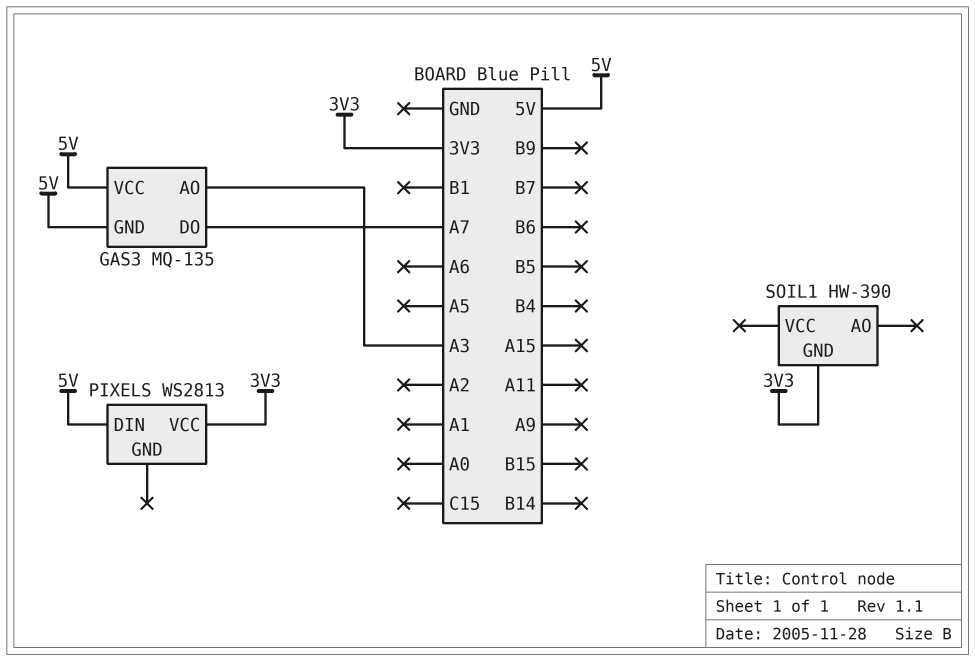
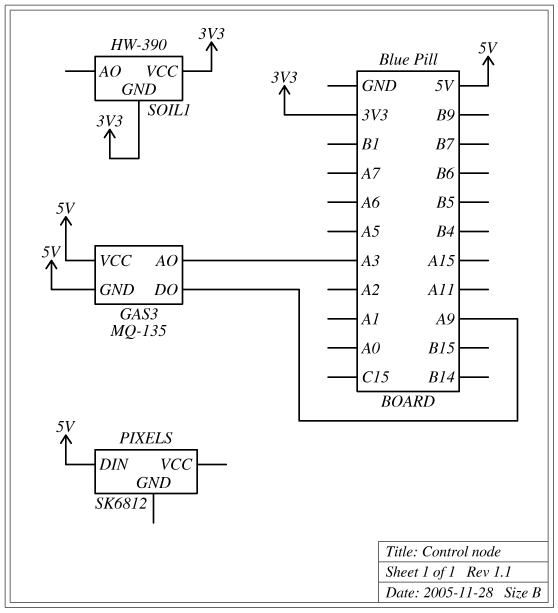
GAS3 pin DO: A7 -> A9
PIXELS: WS2813 -> SK6812
PIXELS pin VCC: 3V3 -> none
SOIL1 pin VCC: none -> 3V3

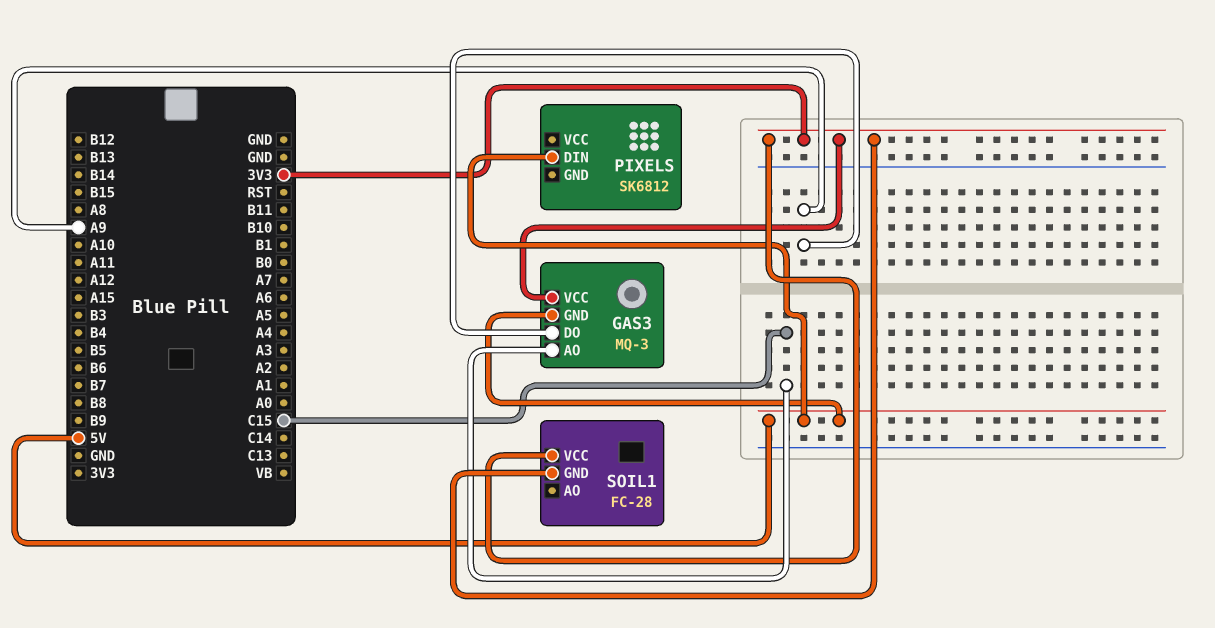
GAS3: MQ-135 -> MQ-3
GAS3 pin AO: A3 -> C15
GAS3 pin VCC: 5V -> 3V3
SOIL1: HW-390 -> FC-28

